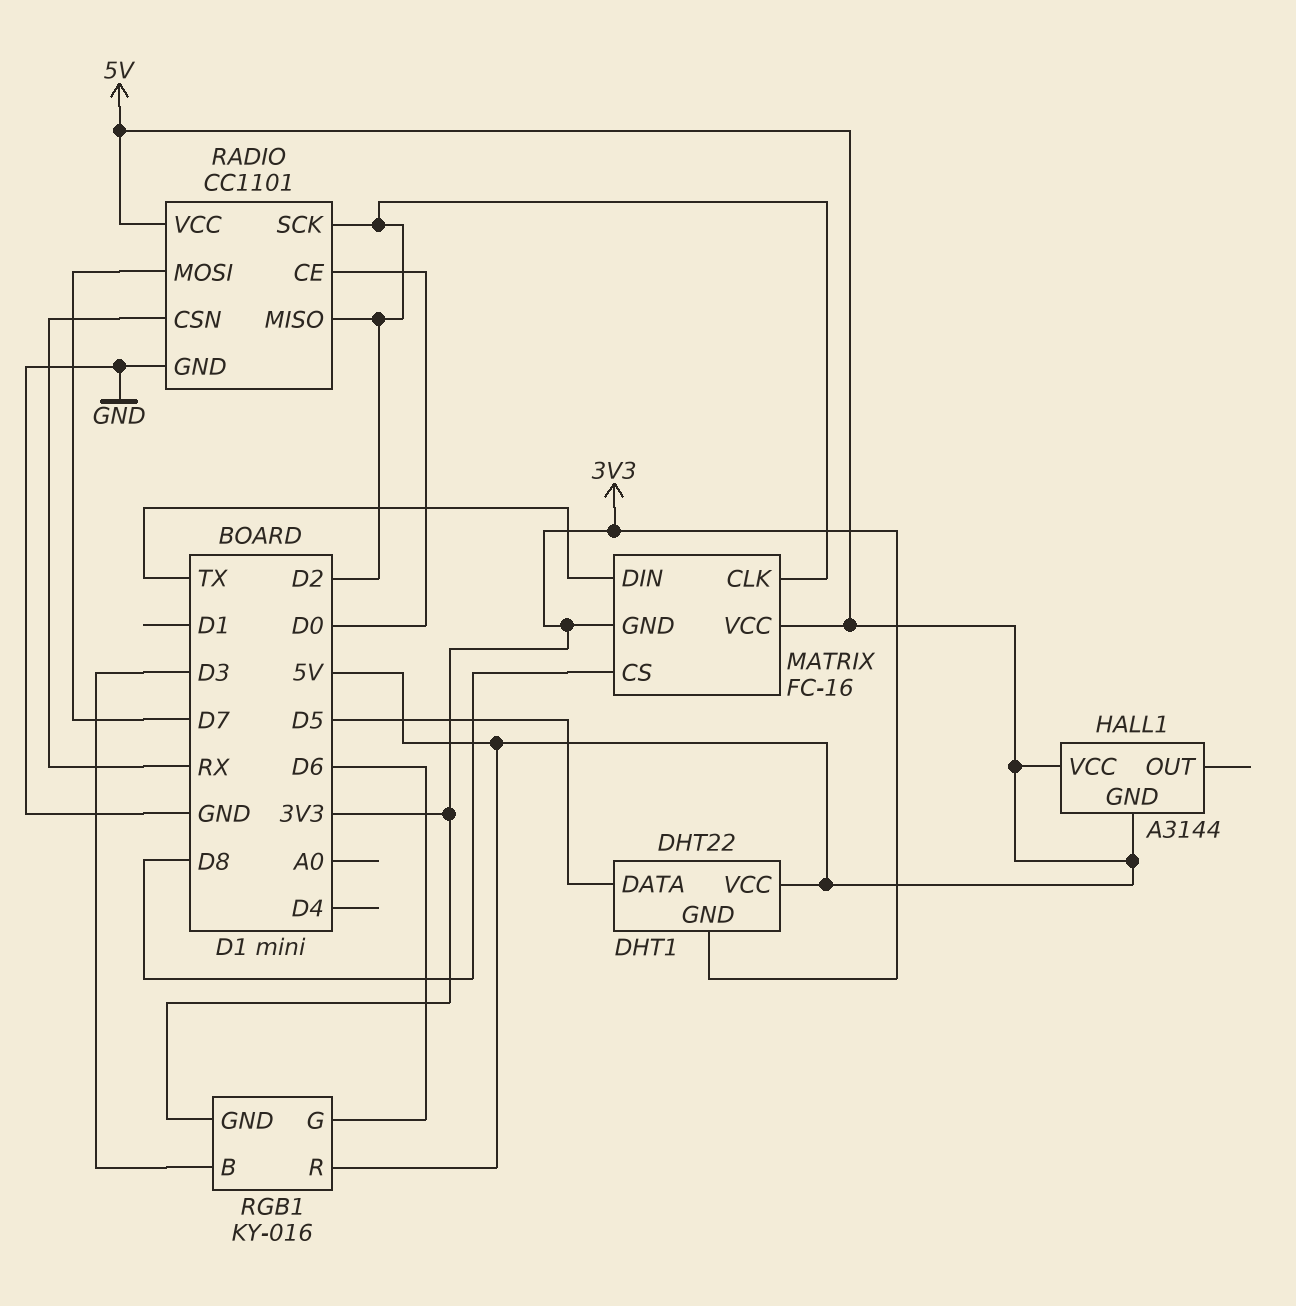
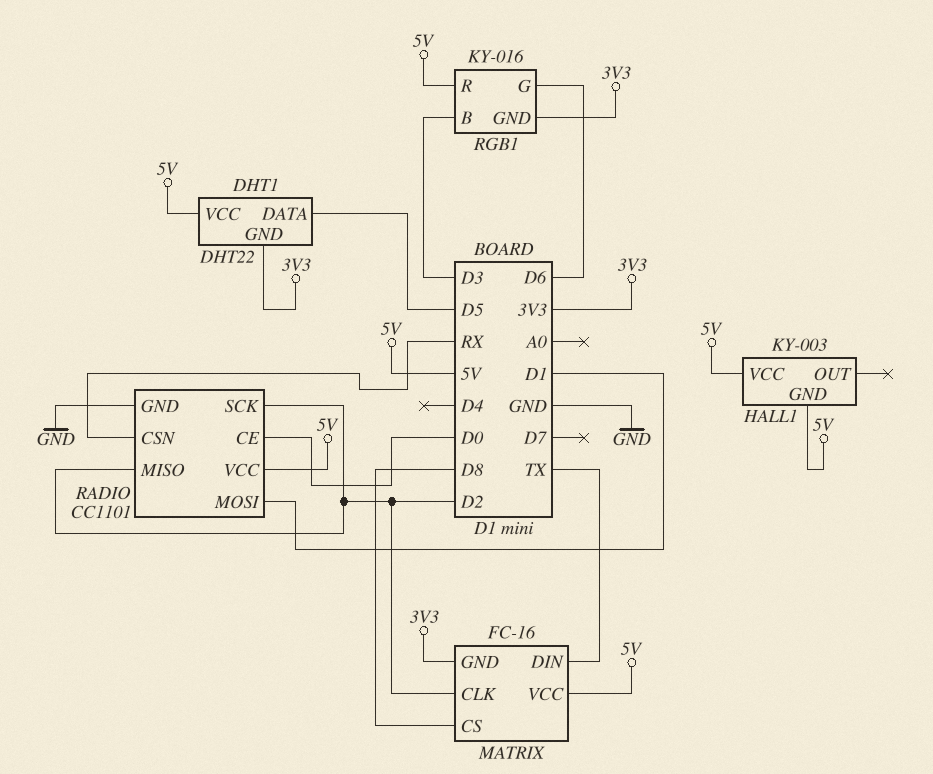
HALL1: A3144 -> KY-003
RADIO pin MOSI: D7 -> D1

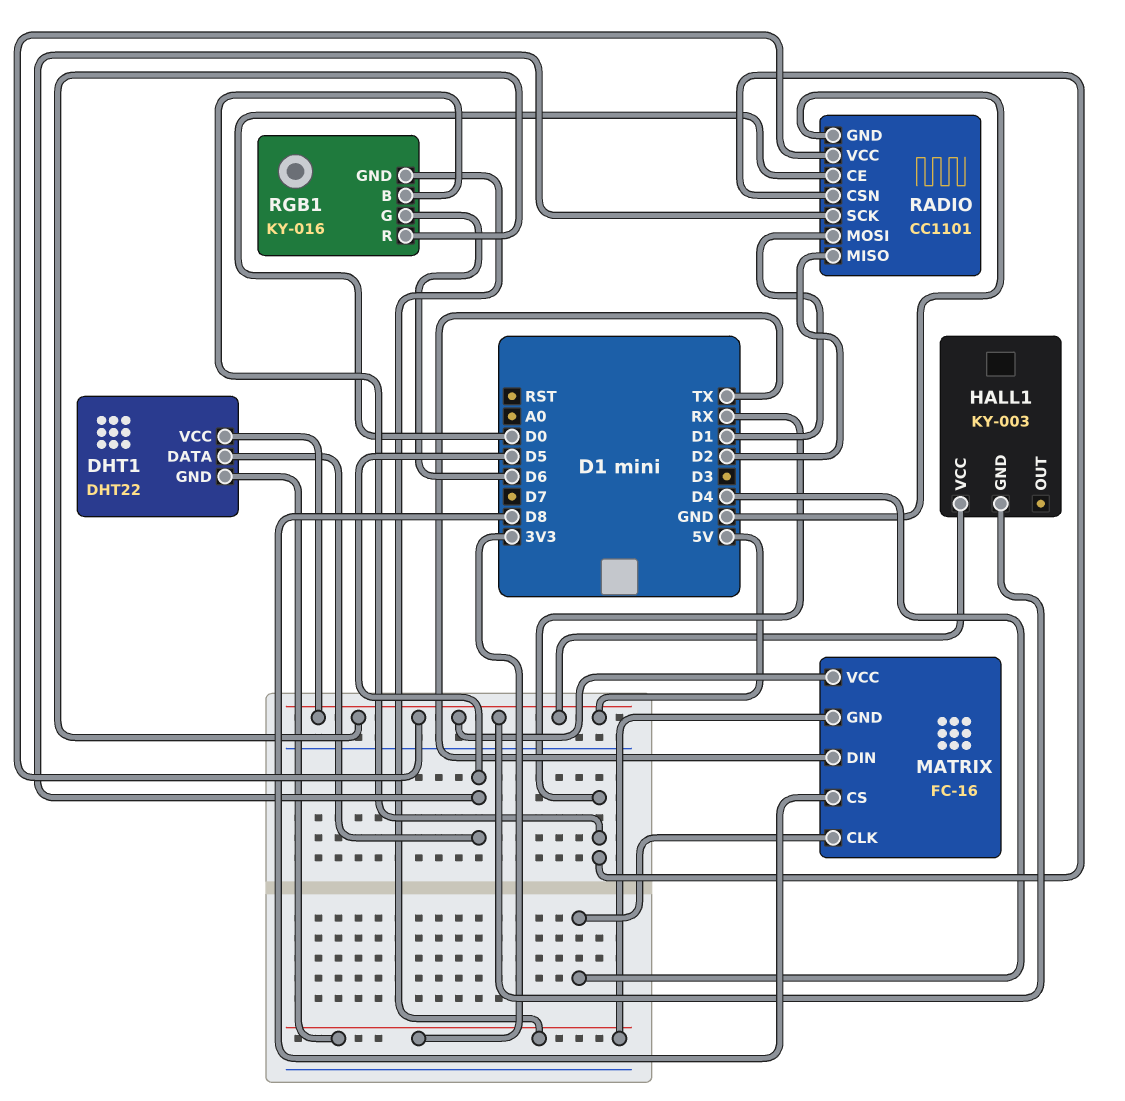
MATRIX pin CLK: D2 -> D4
RADIO pin SCK: D2 -> D5
RGB1 pin B: D3 -> RX

